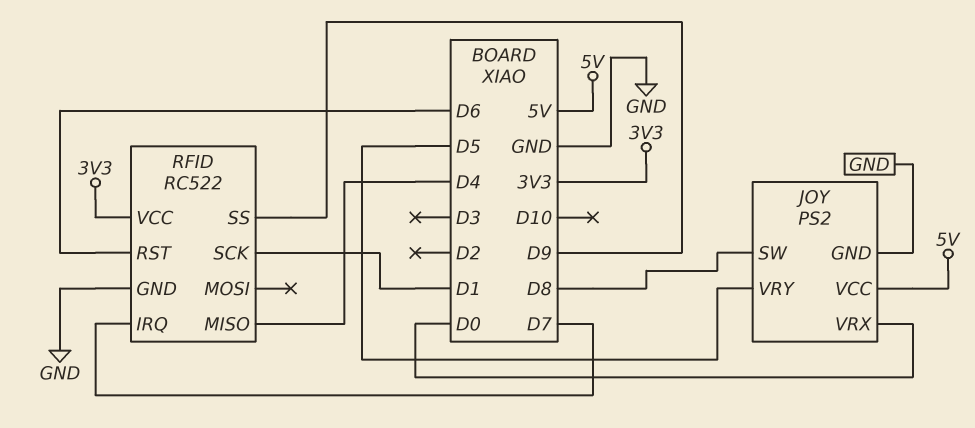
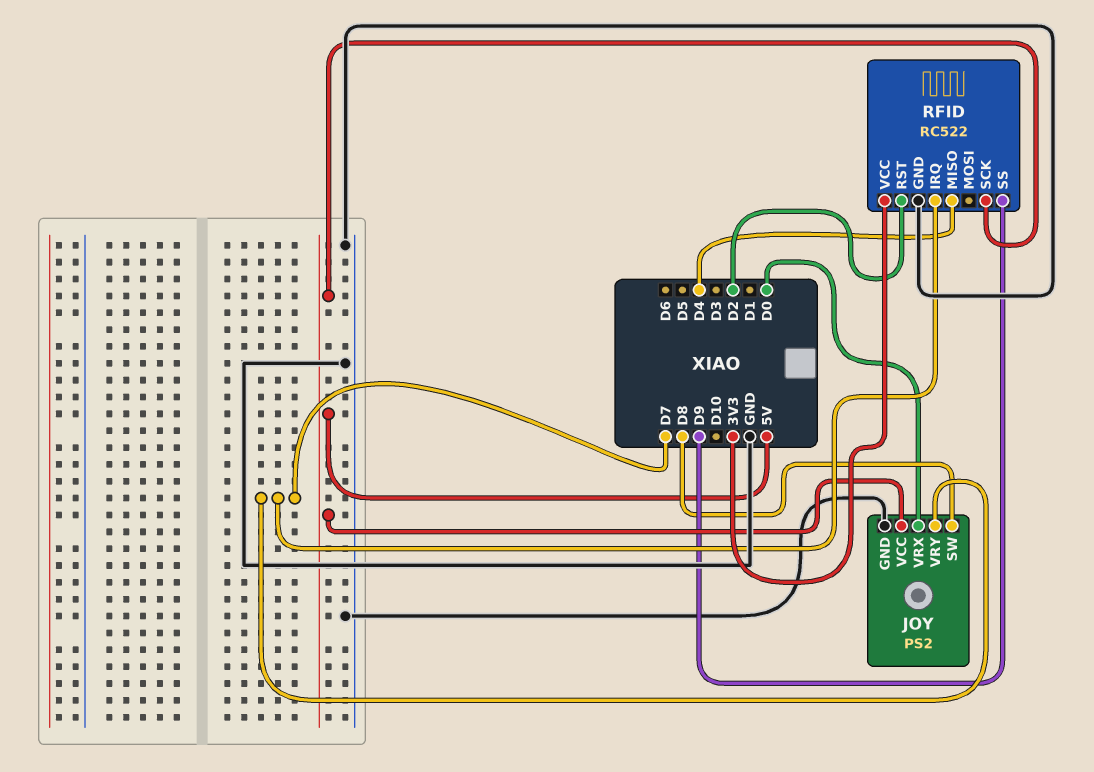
JOY pin VRY: D5 -> D7
RFID pin RST: D6 -> D2
RFID pin SCK: D1 -> 5V

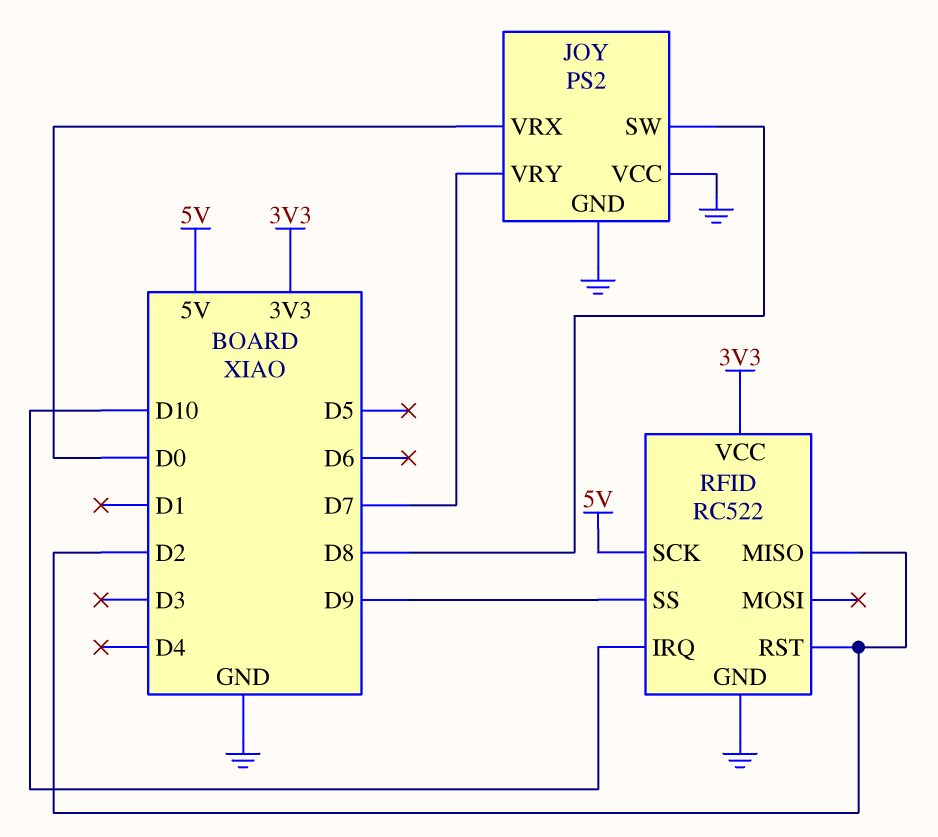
JOY pin VCC: 5V -> GND
RFID pin IRQ: D7 -> D10
RFID pin MISO: D4 -> D2

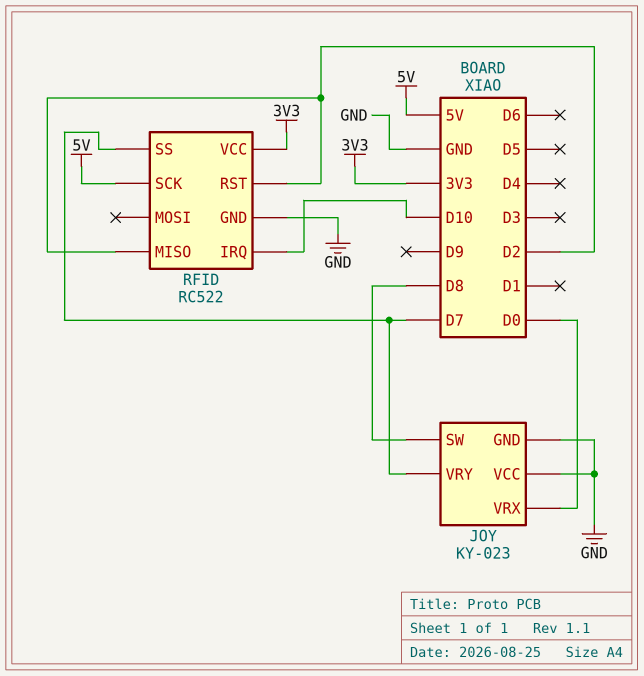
JOY: PS2 -> KY-023
RFID pin SS: D9 -> D7

